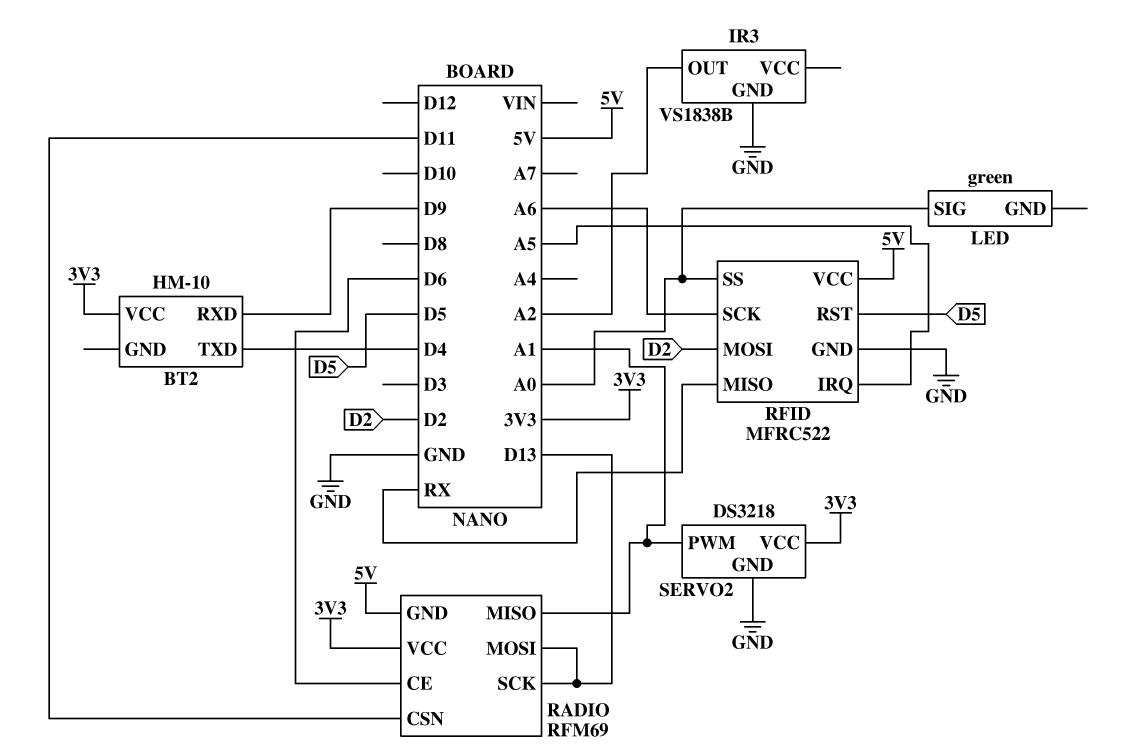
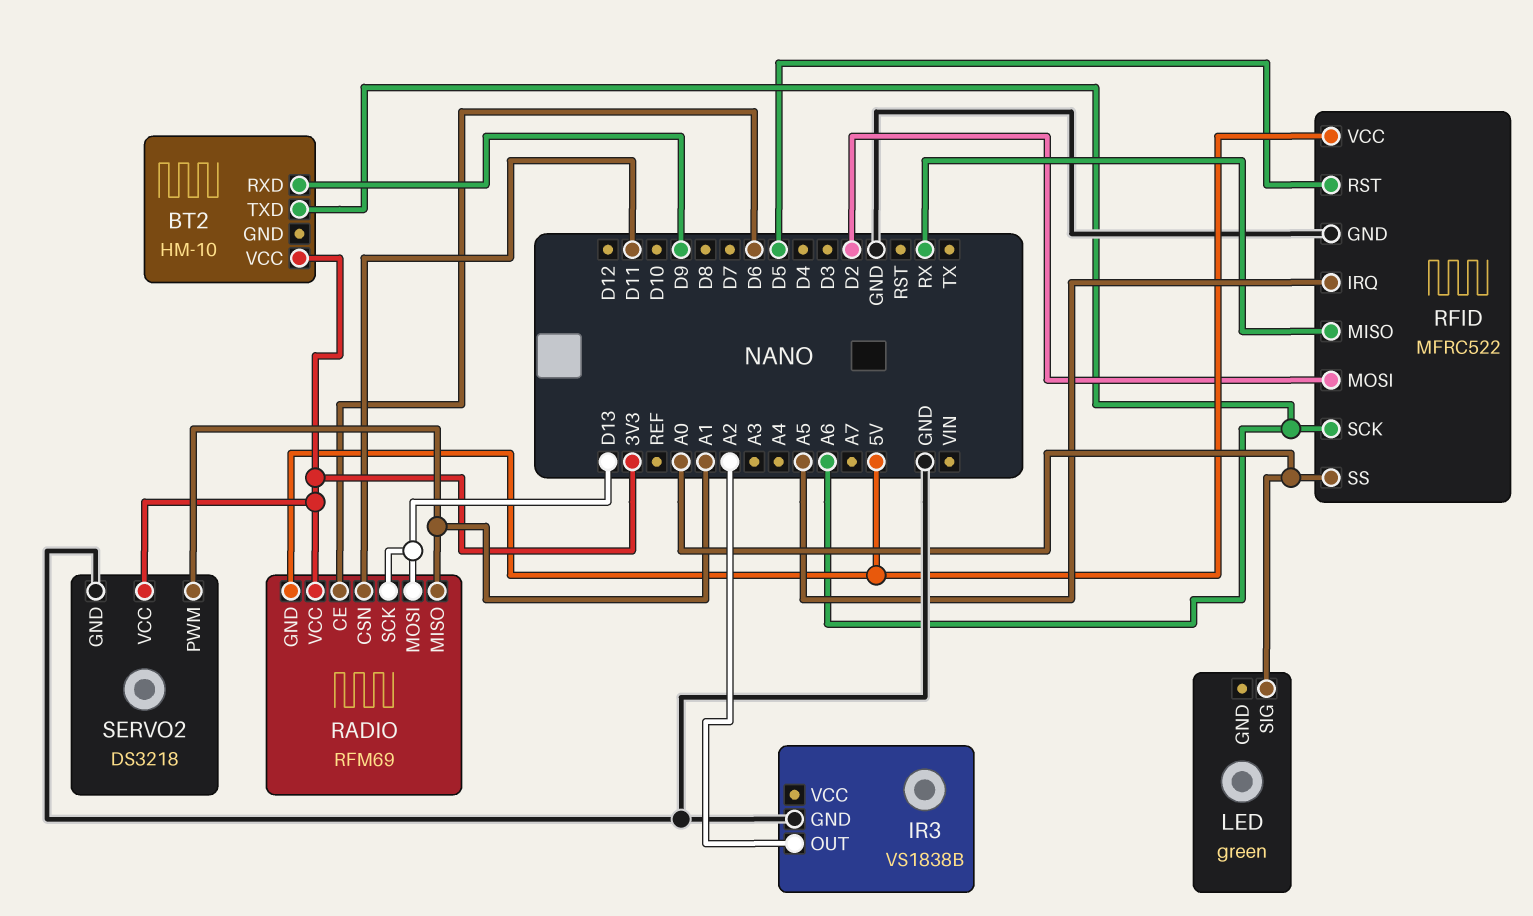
BT2 pin TXD: D4 -> A6

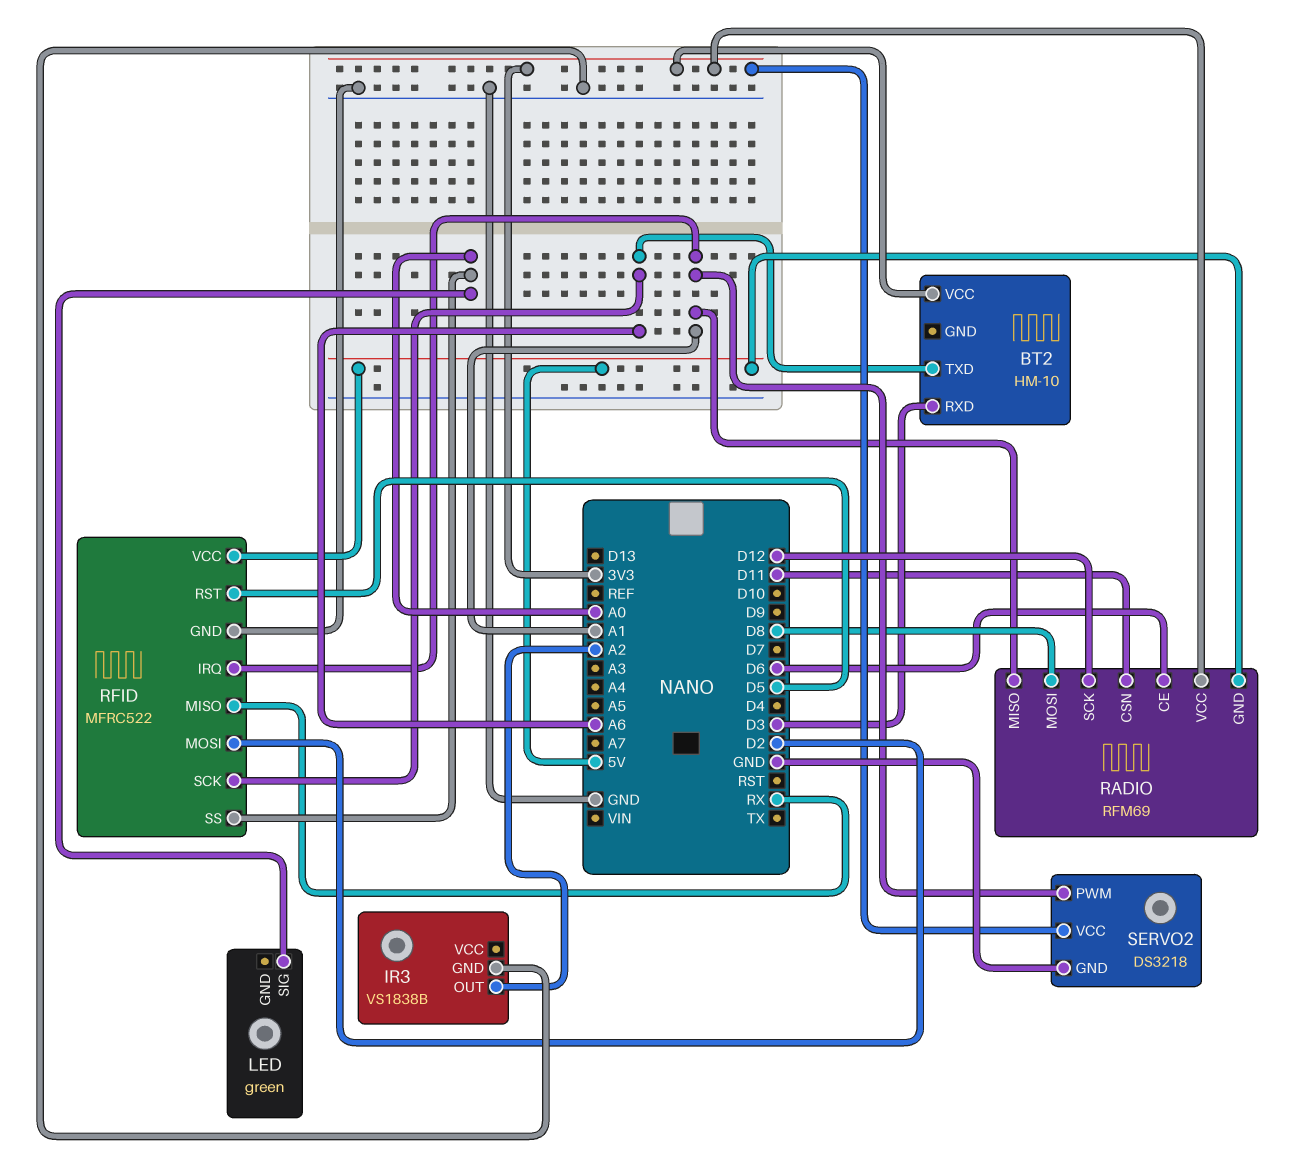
BT2 pin RXD: D9 -> D3
RADIO pin MOSI: D13 -> D8
RADIO pin SCK: D13 -> D12
RFID pin IRQ: A5 -> A1

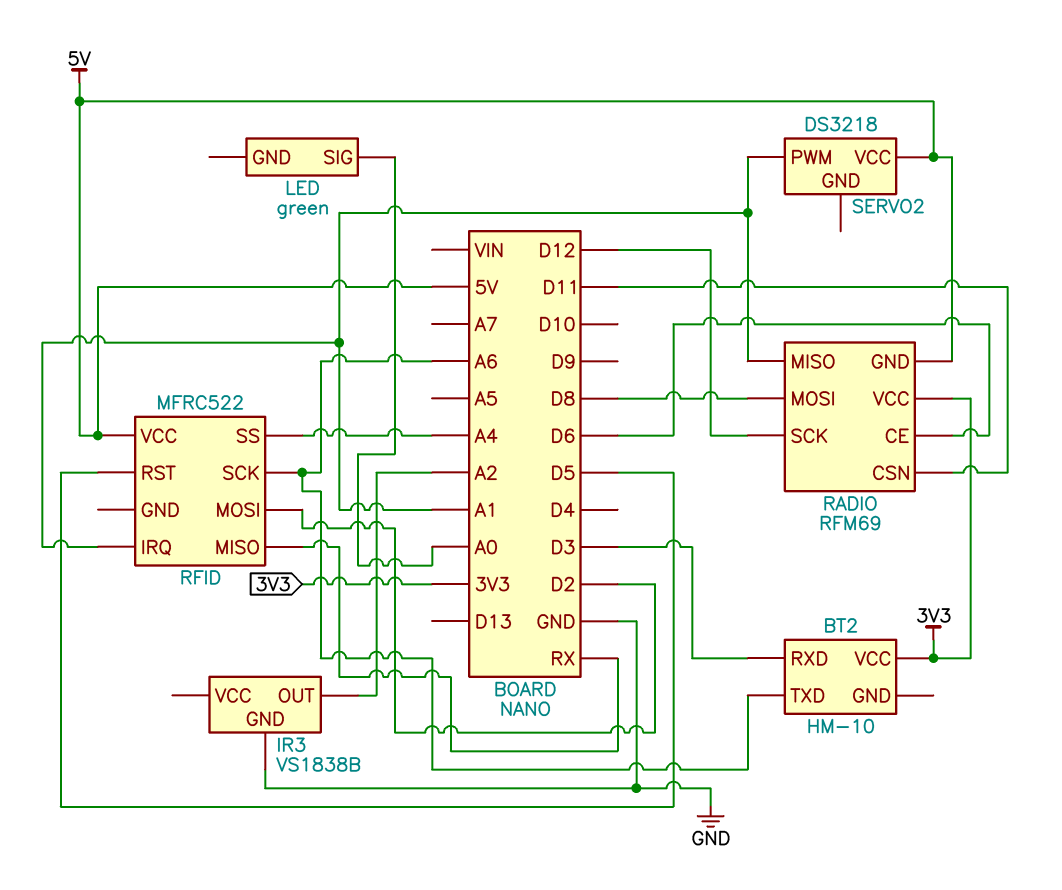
RFID pin GND: GND -> none
RFID pin SS: A0 -> A4
SERVO2 pin GND: GND -> none
SERVO2 pin VCC: 3V3 -> 5V

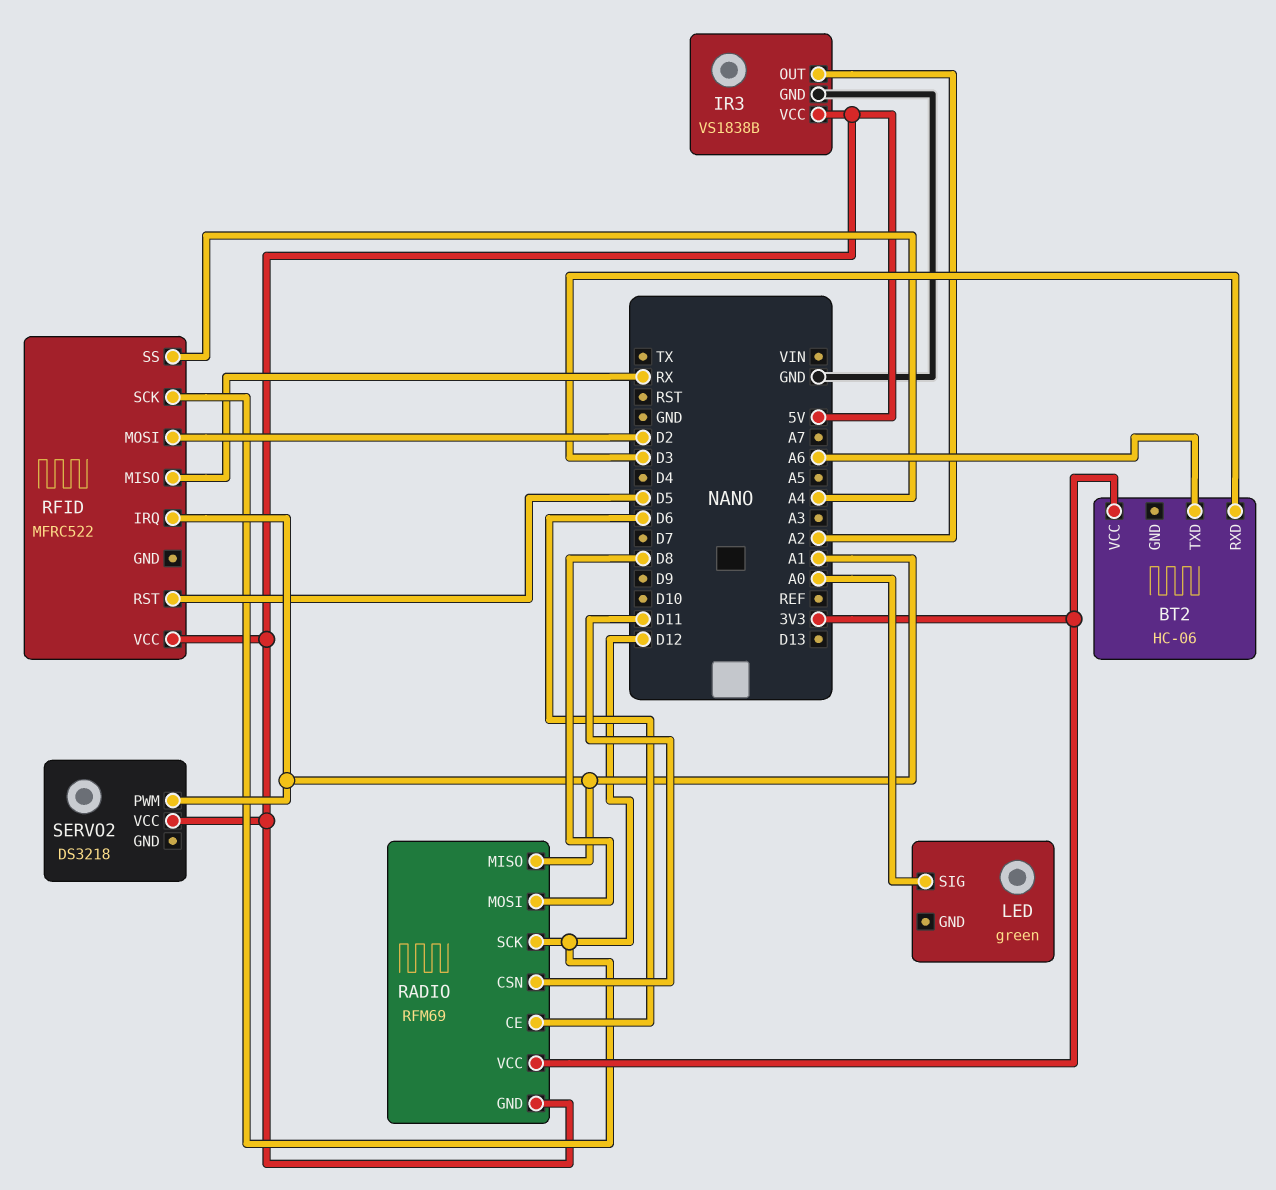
BT2: HM-10 -> HC-06
IR3 pin VCC: none -> 5V
RFID pin SCK: A6 -> D12

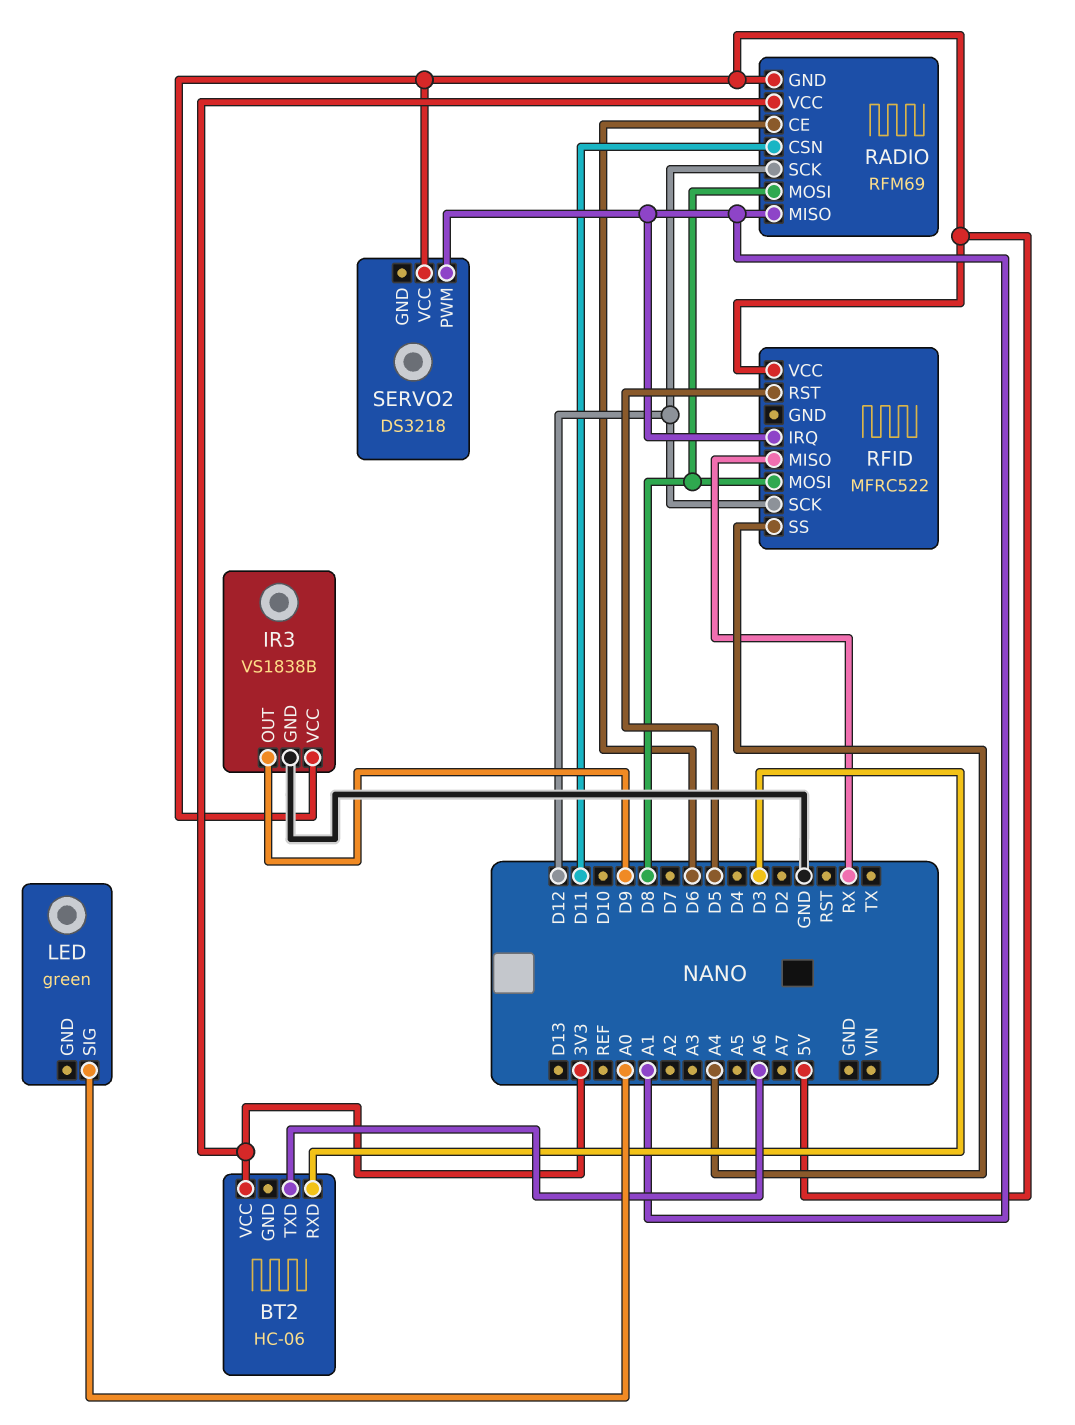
IR3 pin OUT: A2 -> D9
RFID pin MOSI: D2 -> D8

